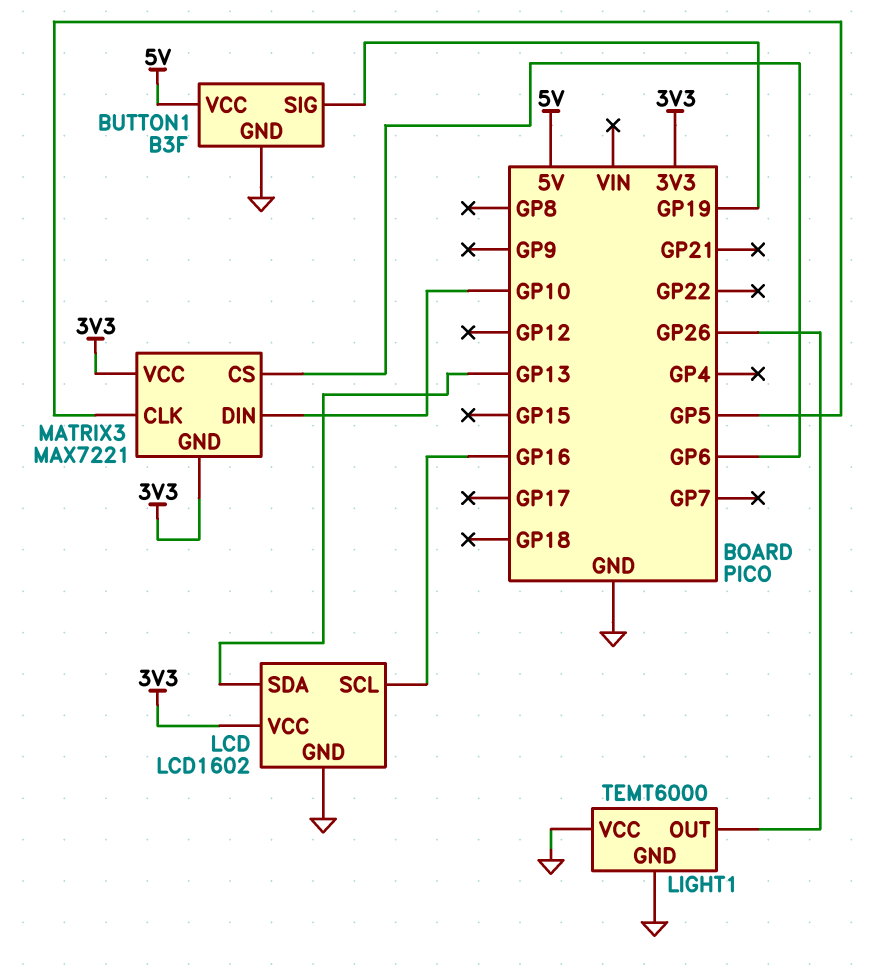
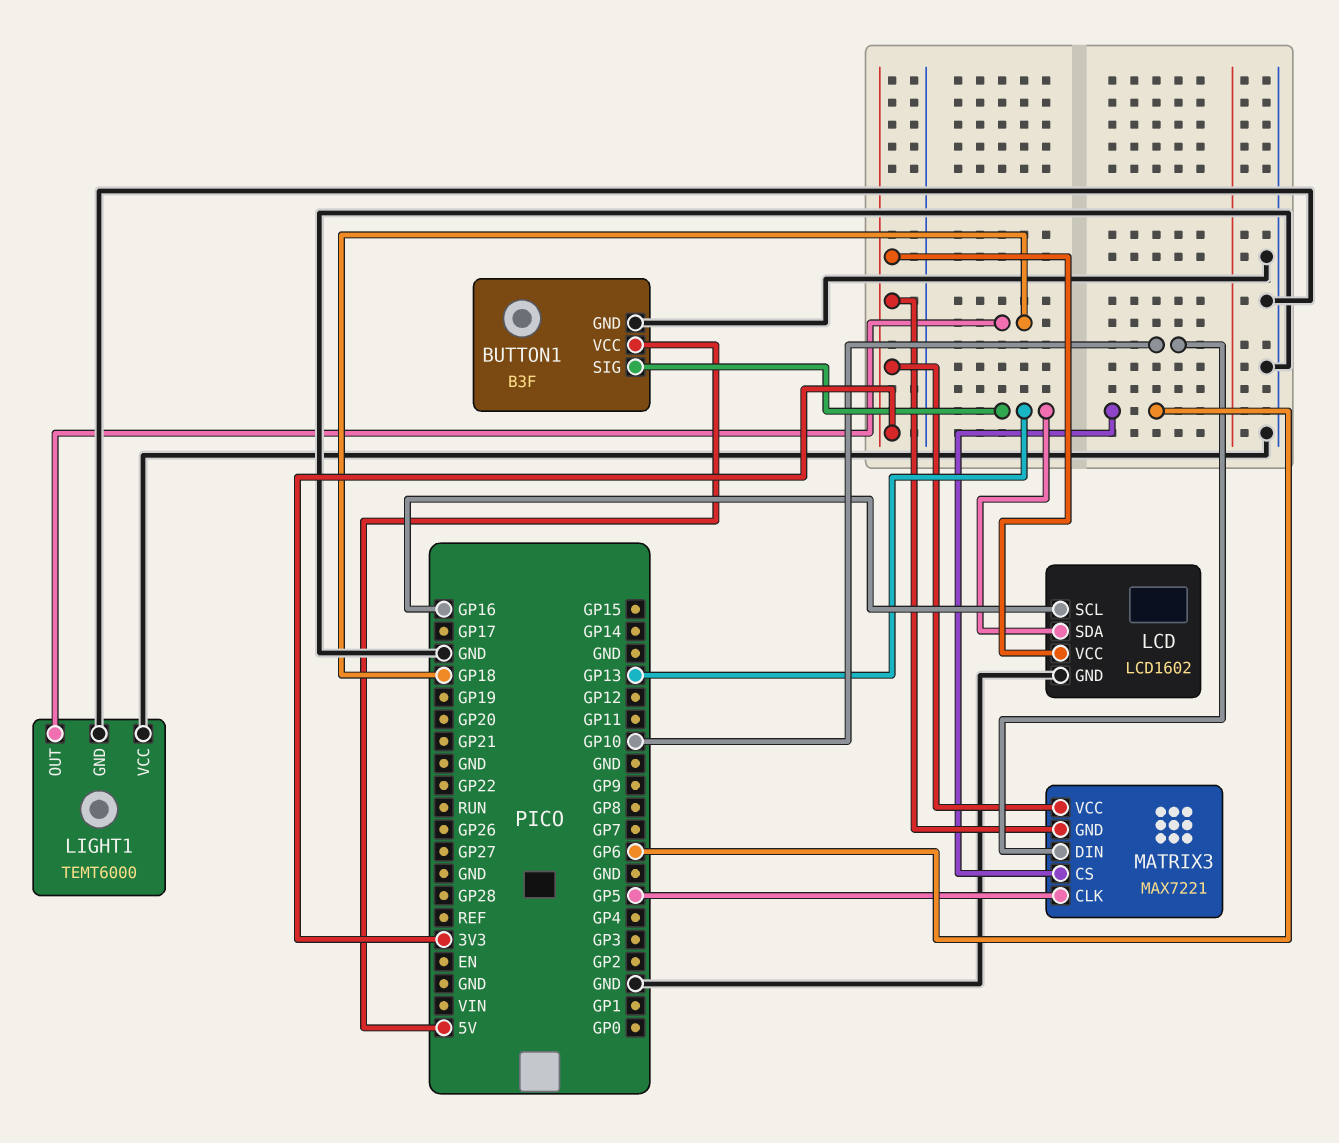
BUTTON1 pin SIG: GP19 -> GP13
LIGHT1 pin OUT: GP26 -> GP18

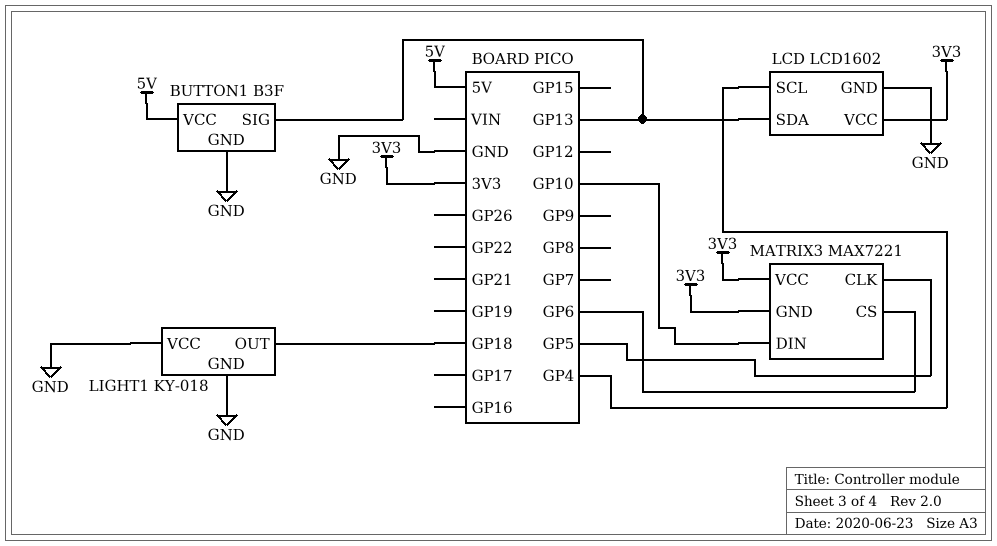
LCD pin SCL: GP16 -> GP4
LIGHT1: TEMT6000 -> KY-018

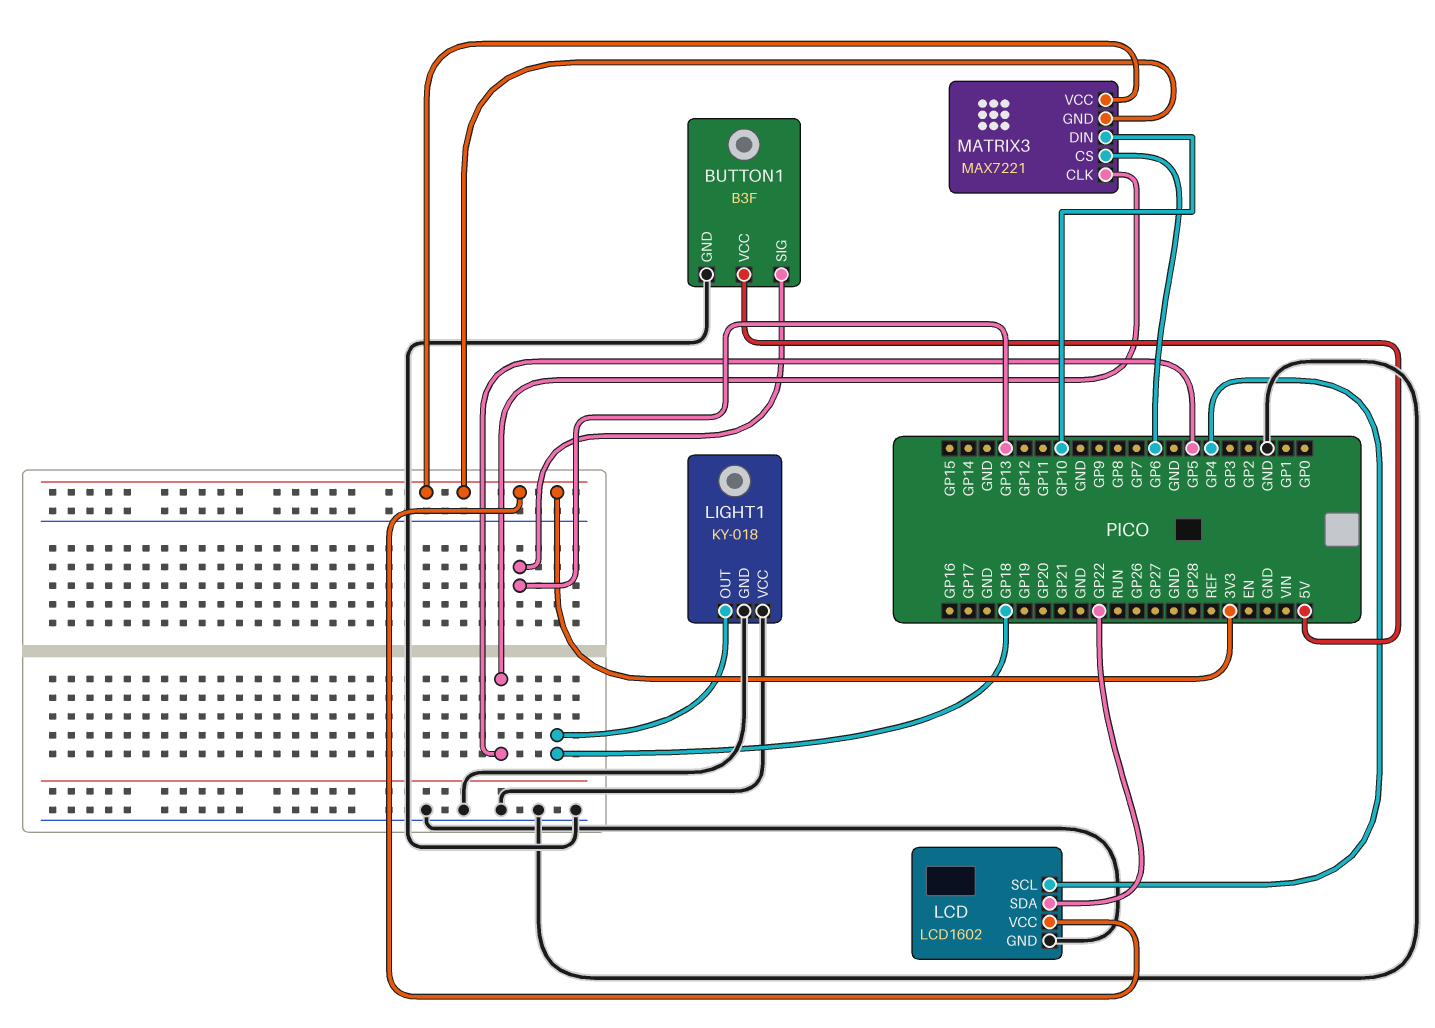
LCD pin SDA: GP13 -> GP22

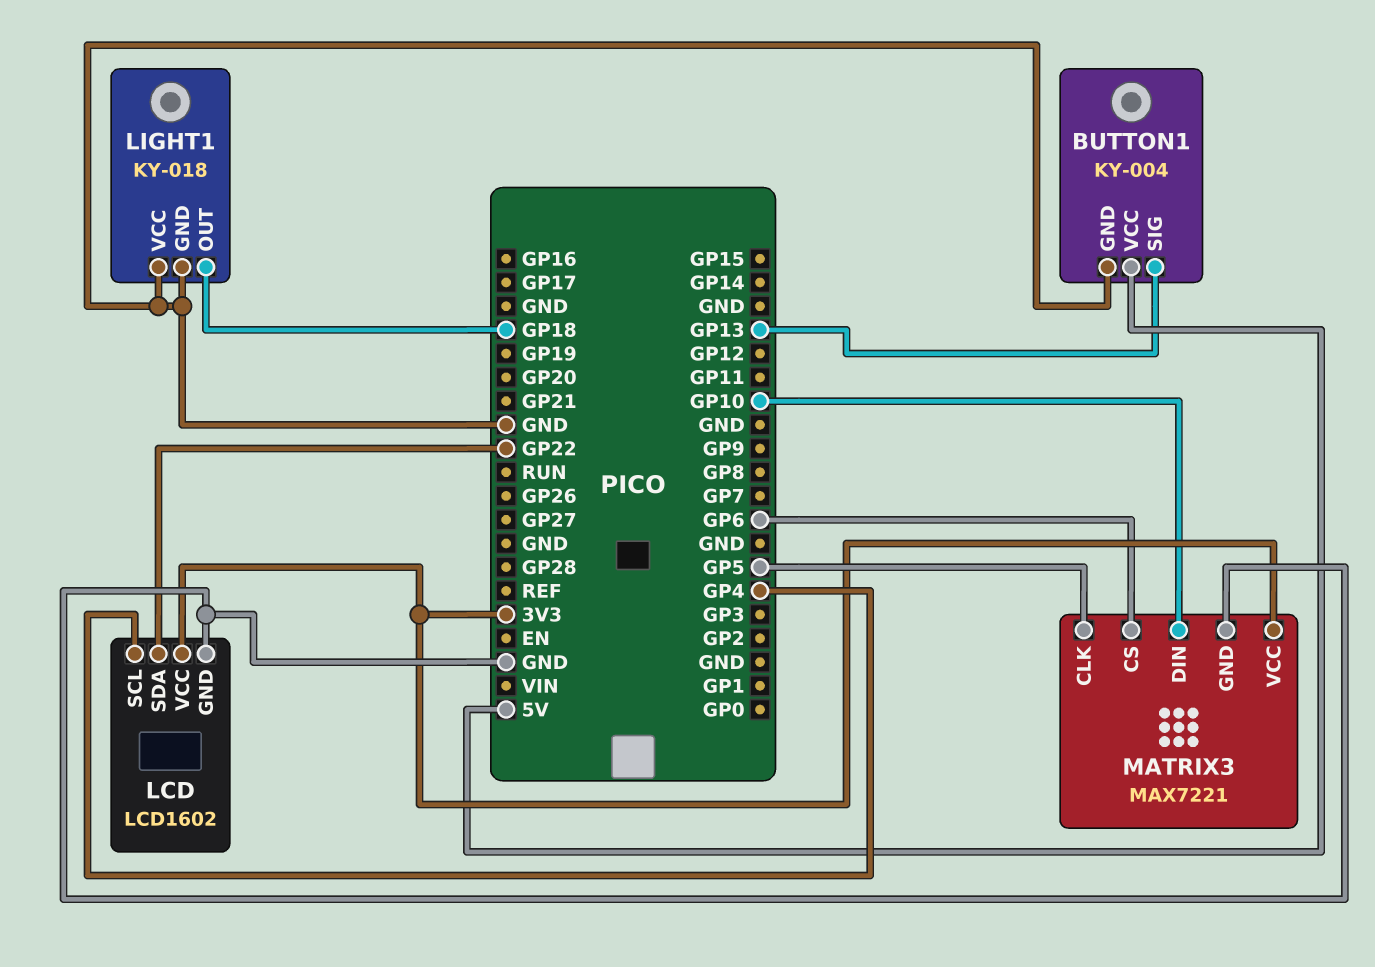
BUTTON1: B3F -> KY-004
MATRIX3 pin GND: 3V3 -> GND

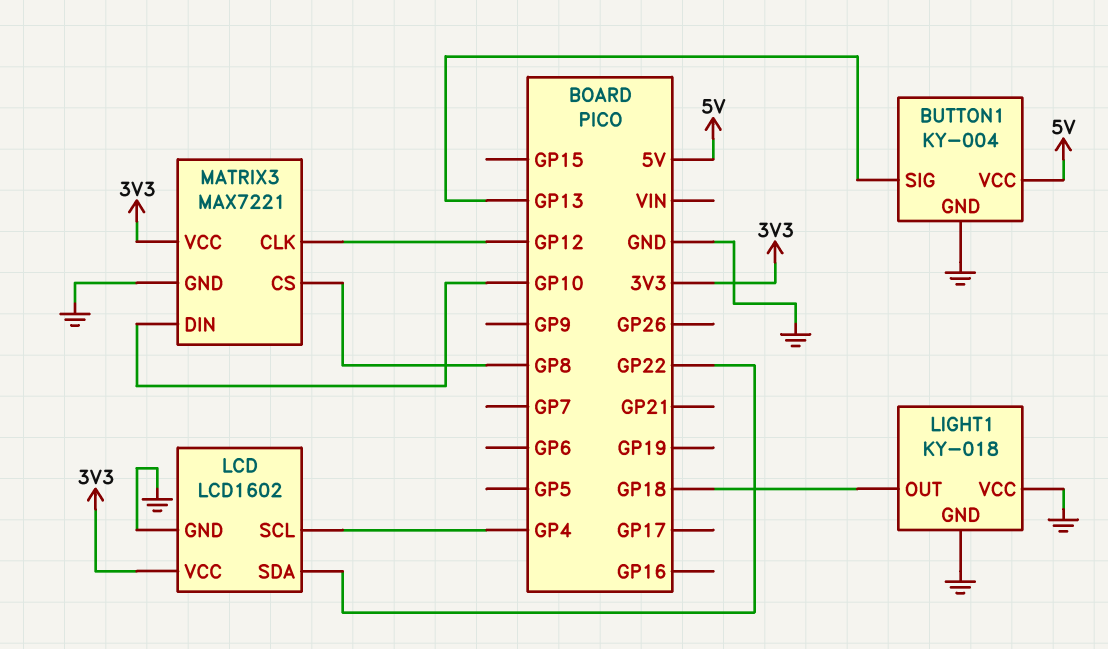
MATRIX3 pin CLK: GP5 -> GP12
MATRIX3 pin CS: GP6 -> GP8

